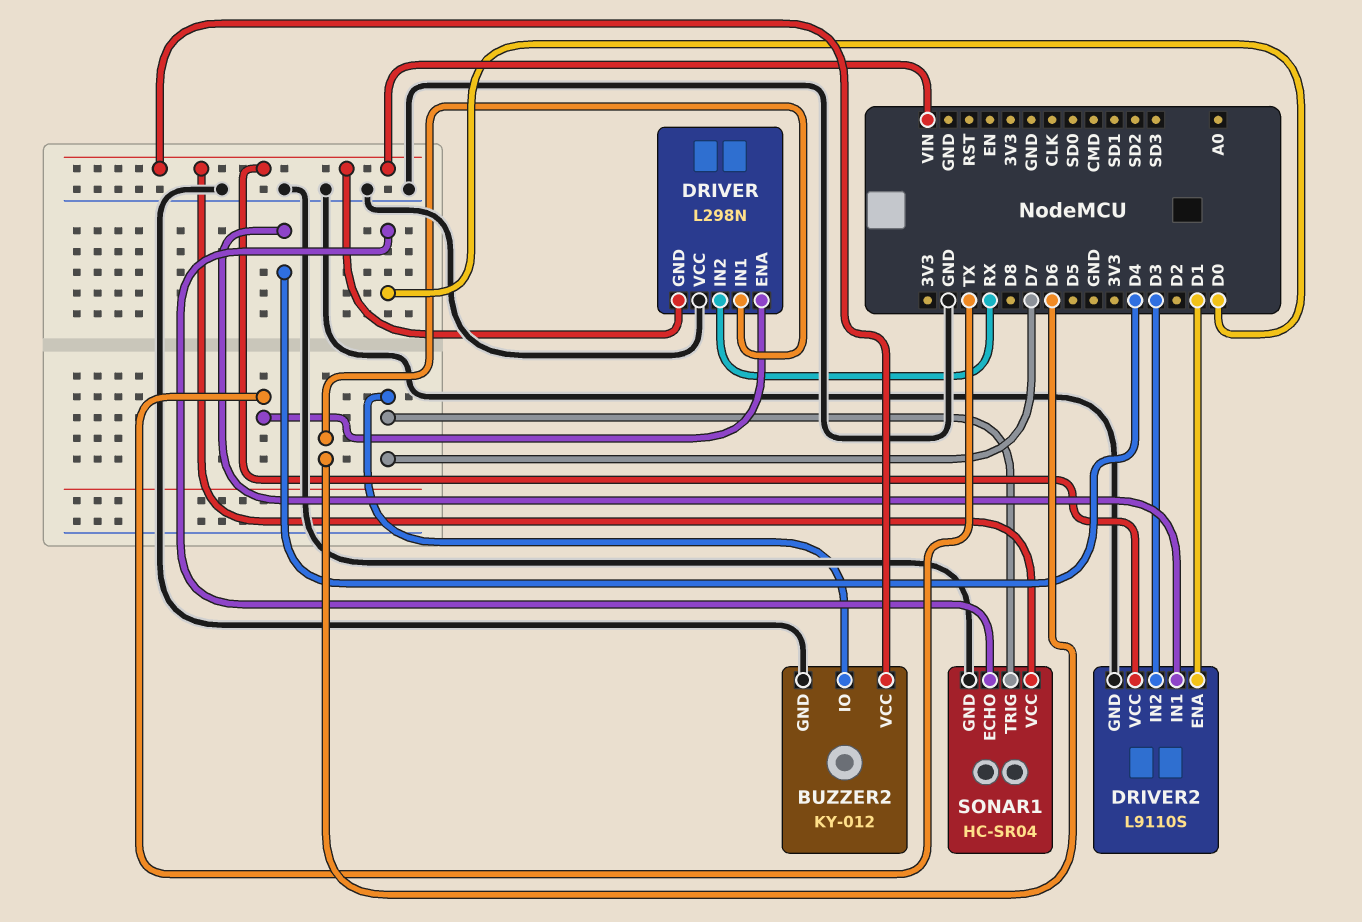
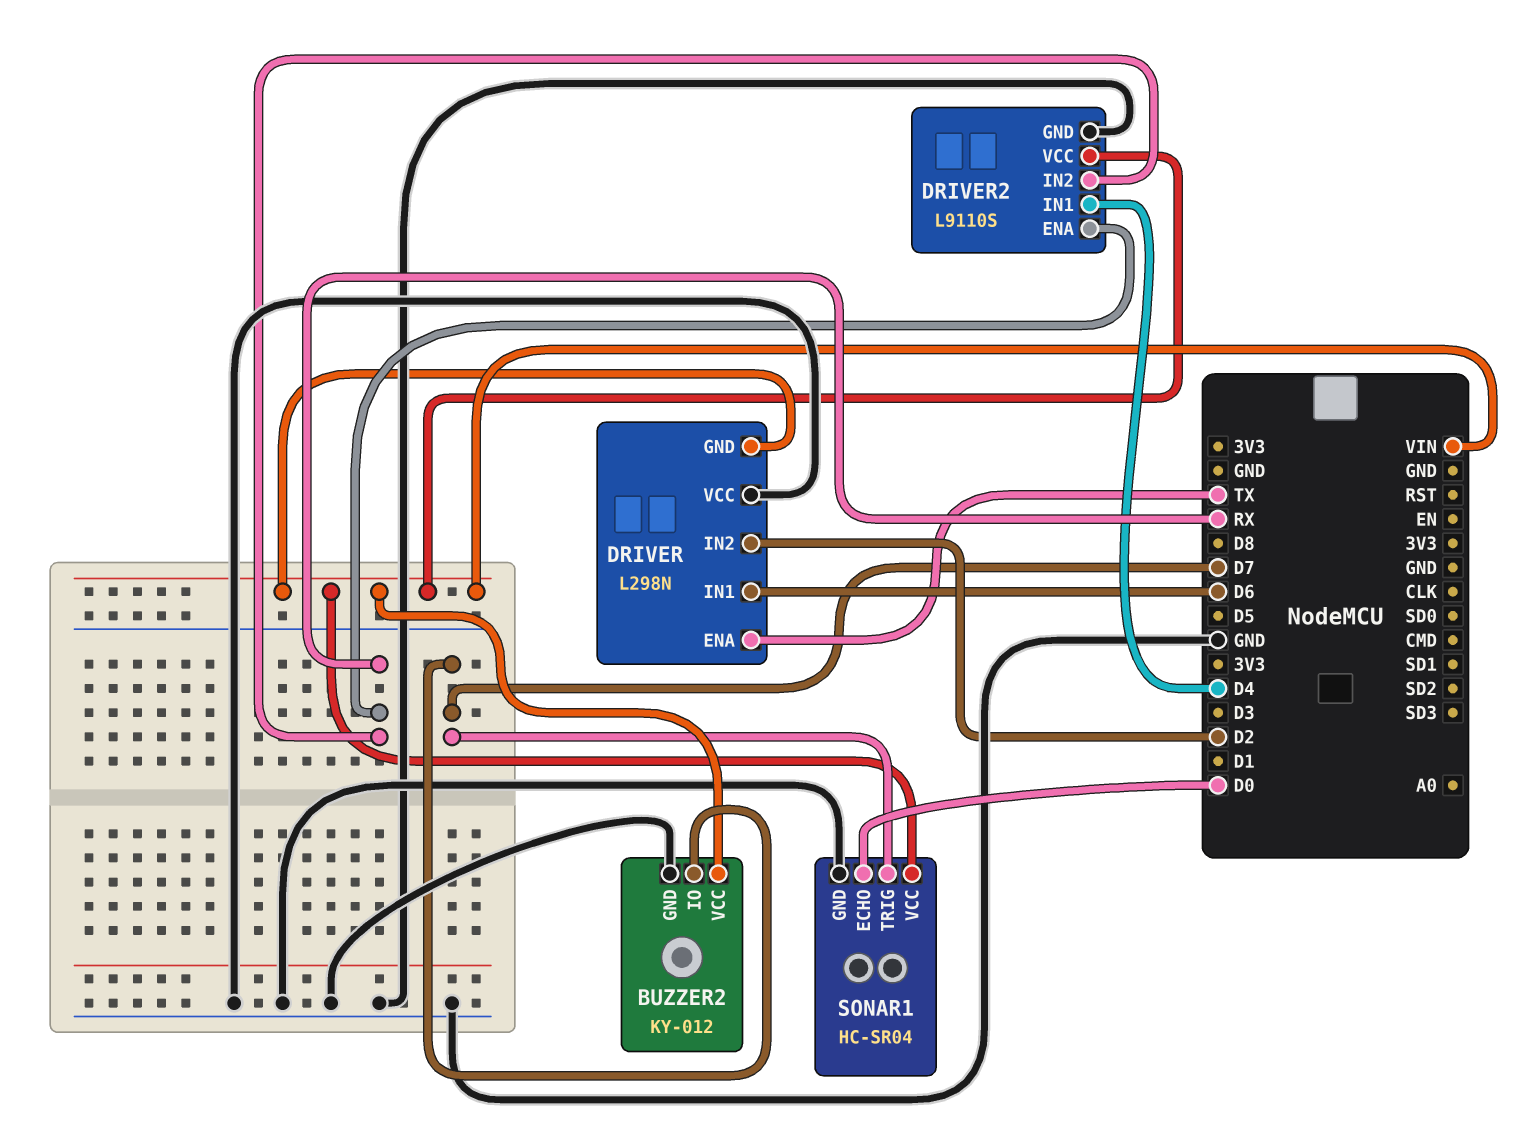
DRIVER pin IN2: RX -> D2
DRIVER2 pin ENA: D1 -> RX
DRIVER2 pin IN2: D3 -> RX

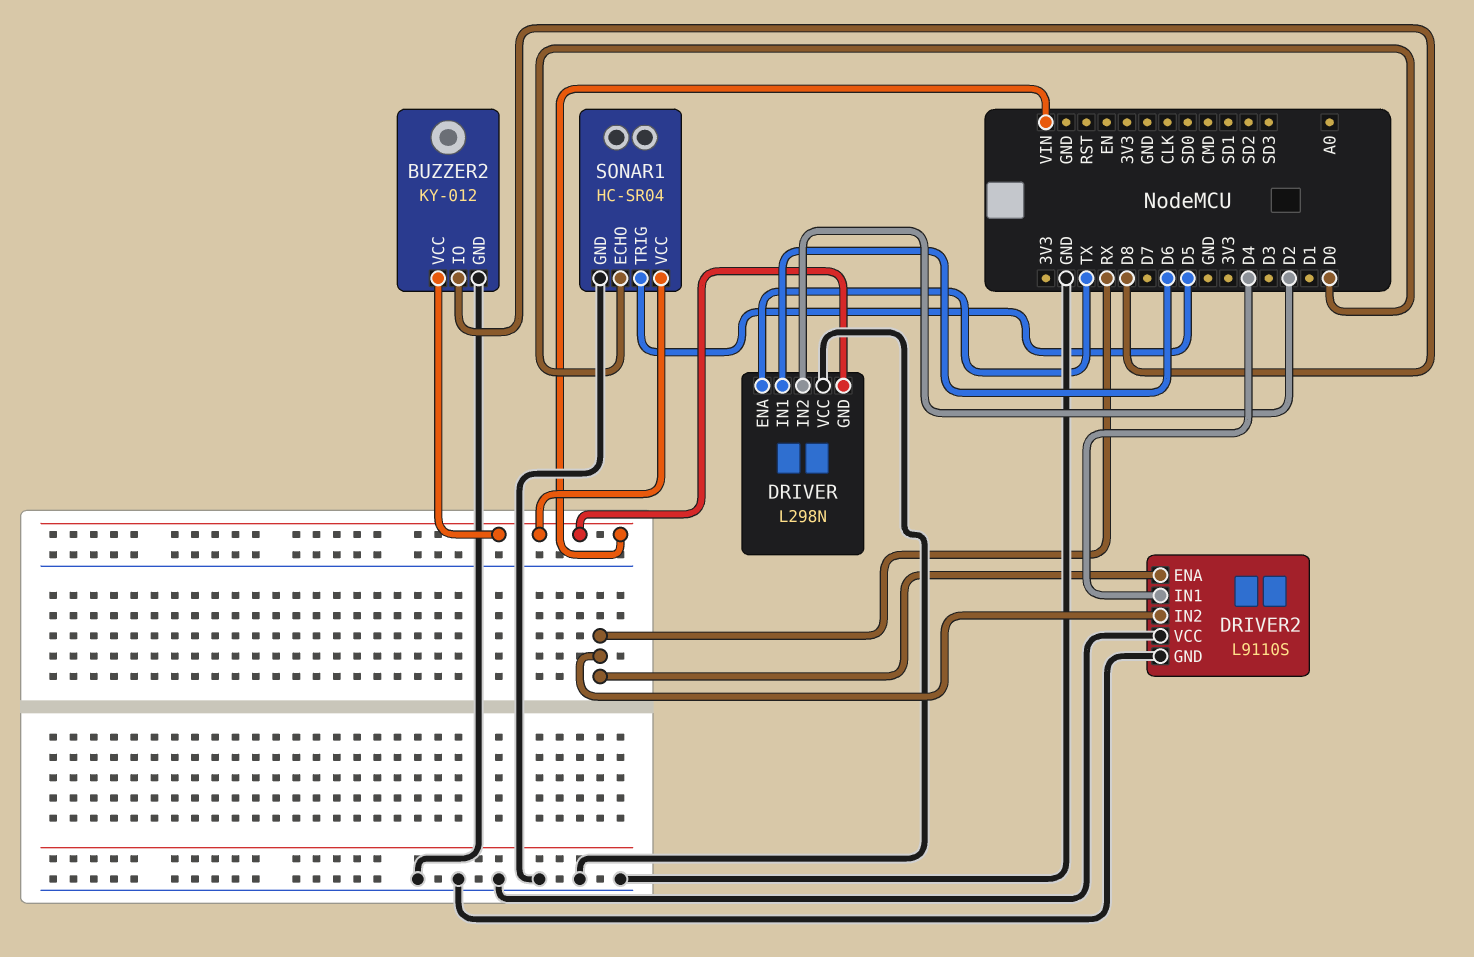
BUZZER2 pin IO: D7 -> D8
DRIVER2 pin VCC: VIN -> GND
SONAR1 pin TRIG: D7 -> D5

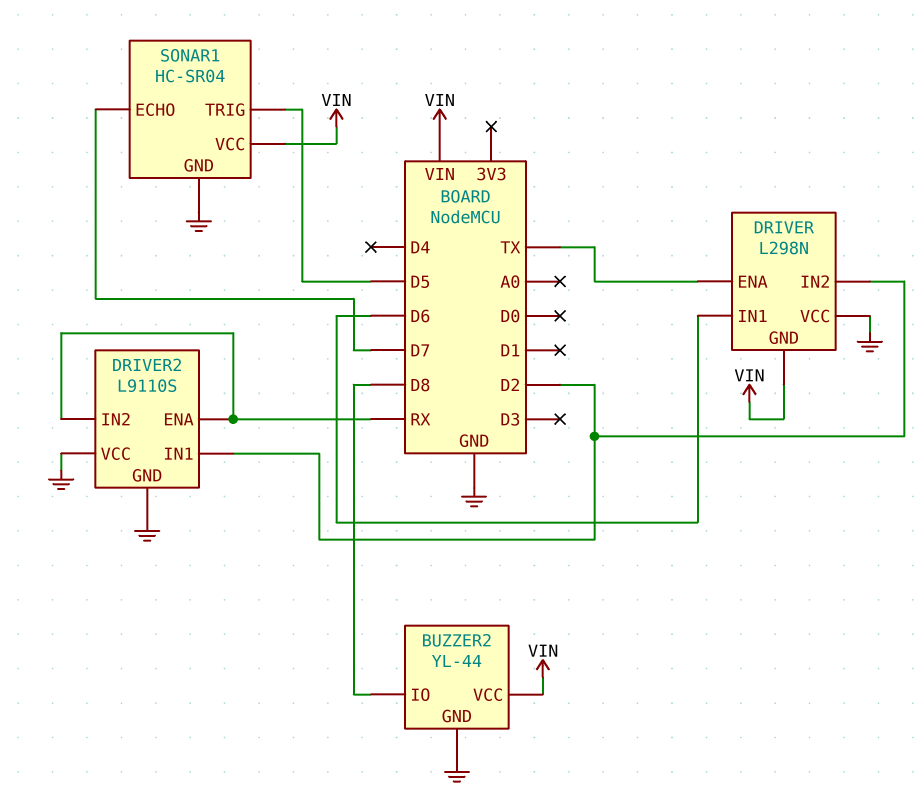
BUZZER2: KY-012 -> YL-44
DRIVER2 pin IN1: D4 -> D2
SONAR1 pin ECHO: D0 -> D7

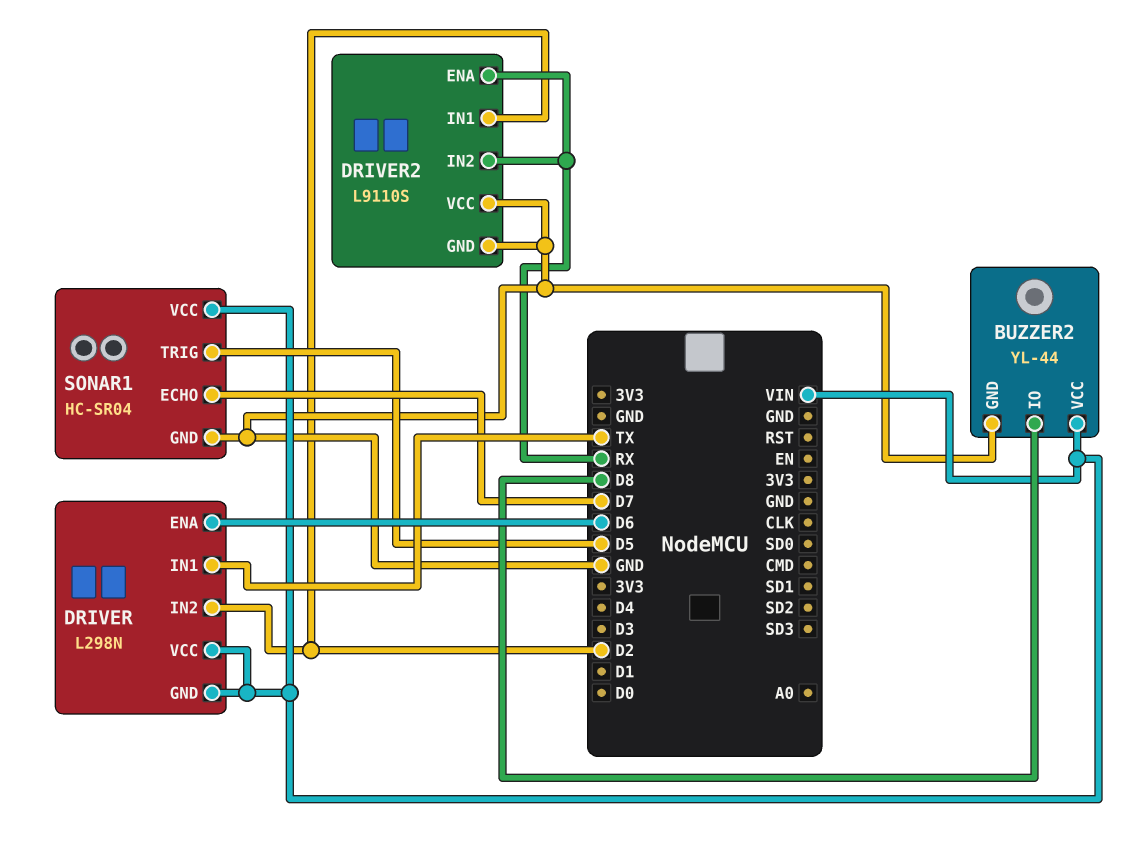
DRIVER pin ENA: TX -> D6
DRIVER pin IN1: D6 -> TX
DRIVER pin VCC: GND -> VIN

